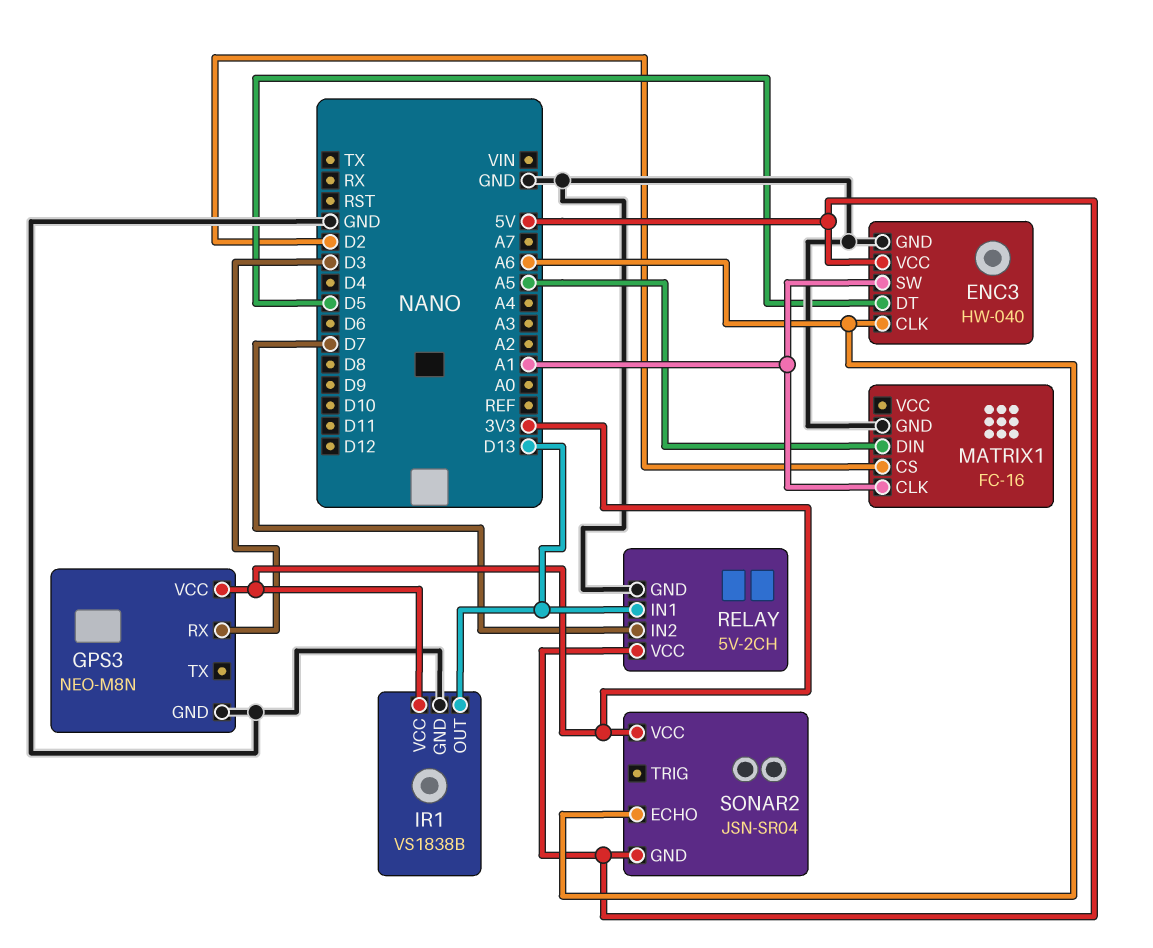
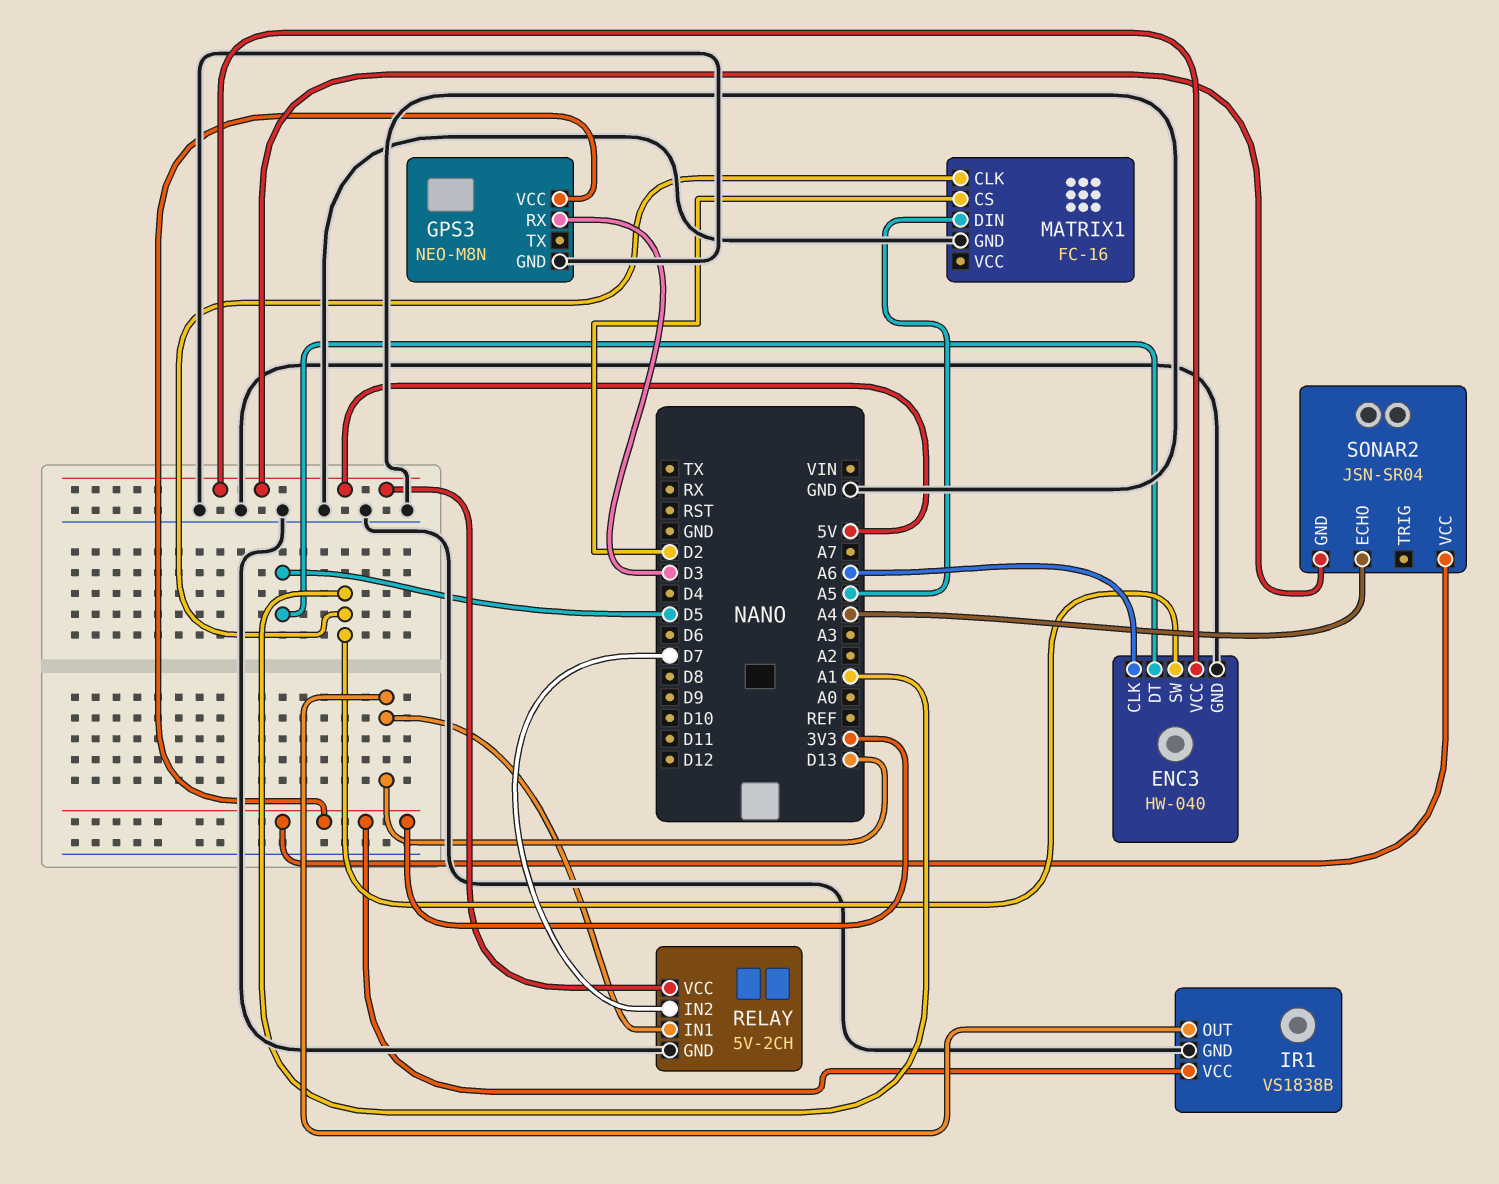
SONAR2 pin ECHO: A6 -> A4

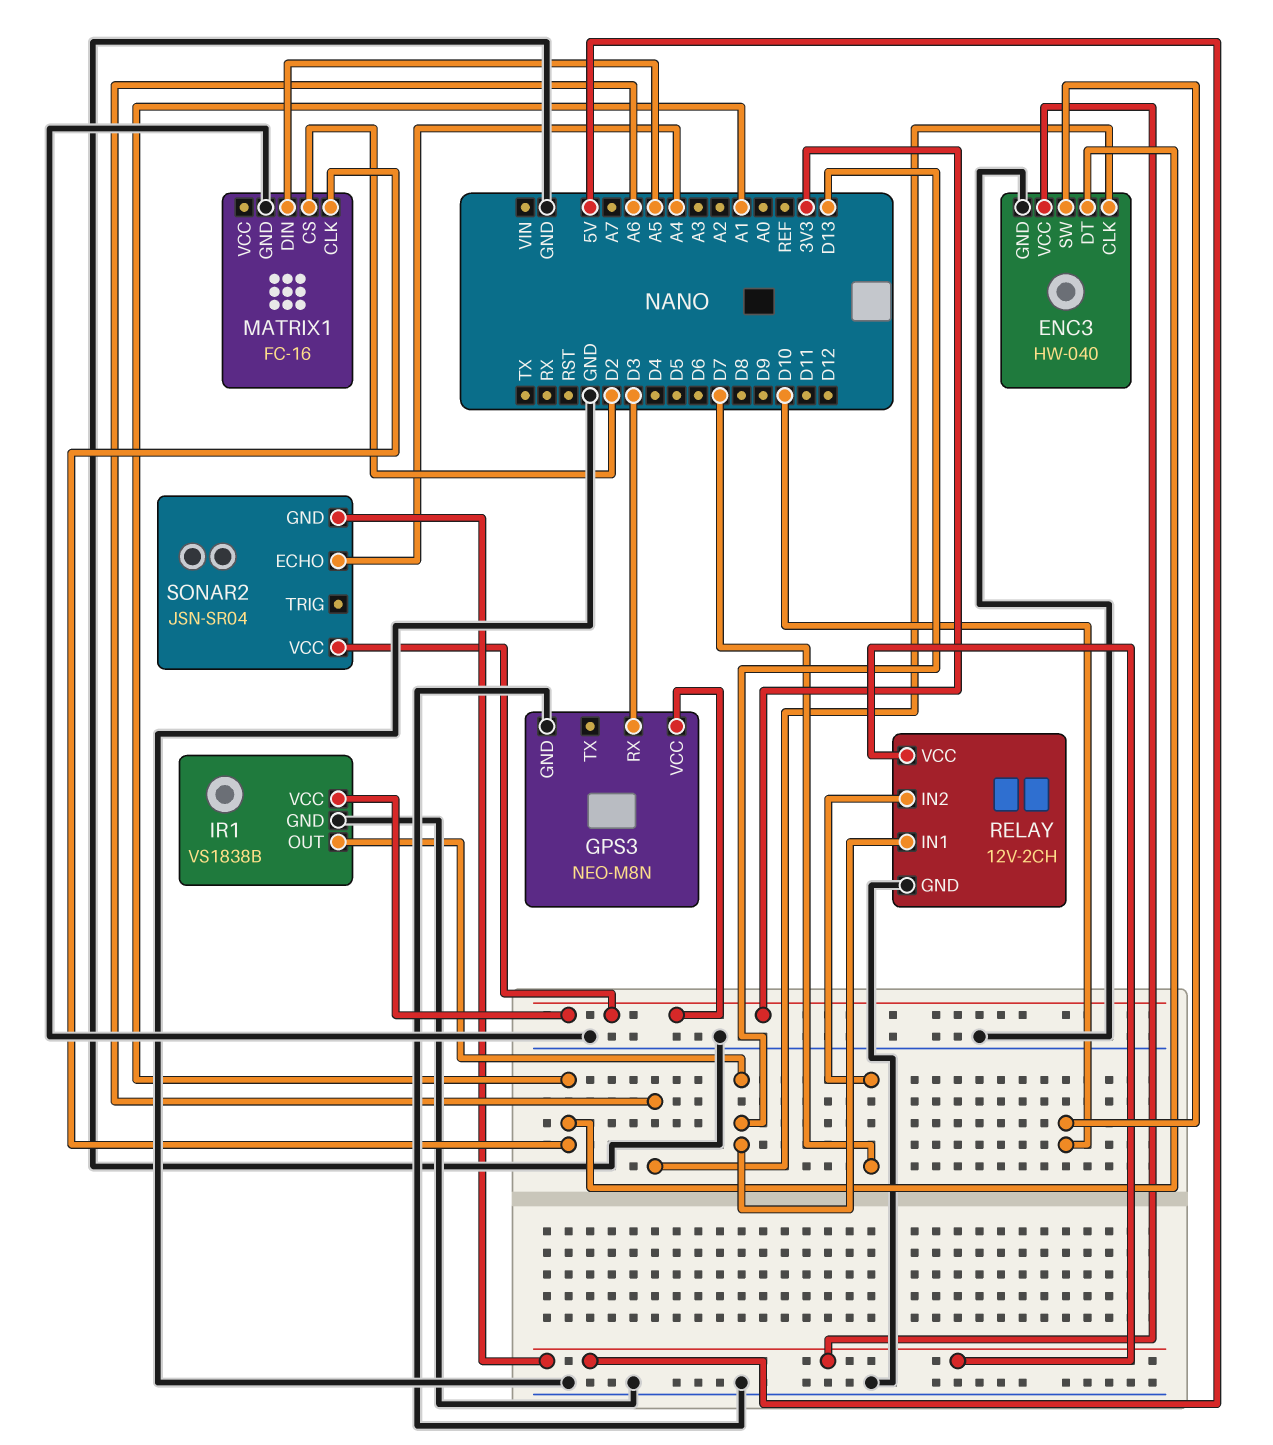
ENC3 pin DT: D5 -> A1
ENC3 pin SW: A1 -> D10
RELAY: 5V-2CH -> 12V-2CH

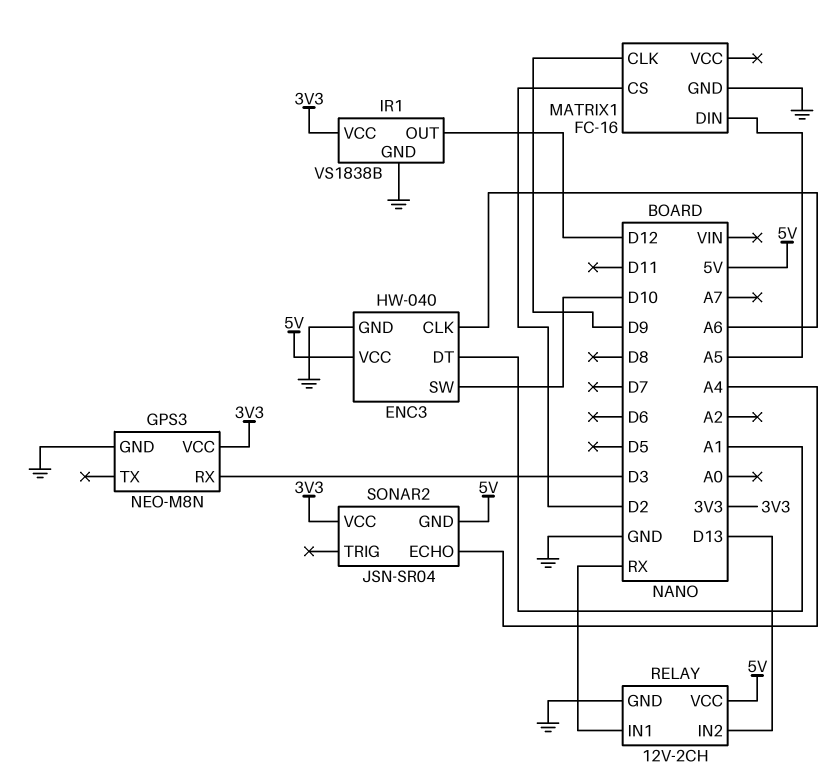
IR1 pin OUT: D13 -> D12
MATRIX1 pin CLK: A1 -> D9
RELAY pin IN1: D13 -> RX
RELAY pin IN2: D7 -> D13

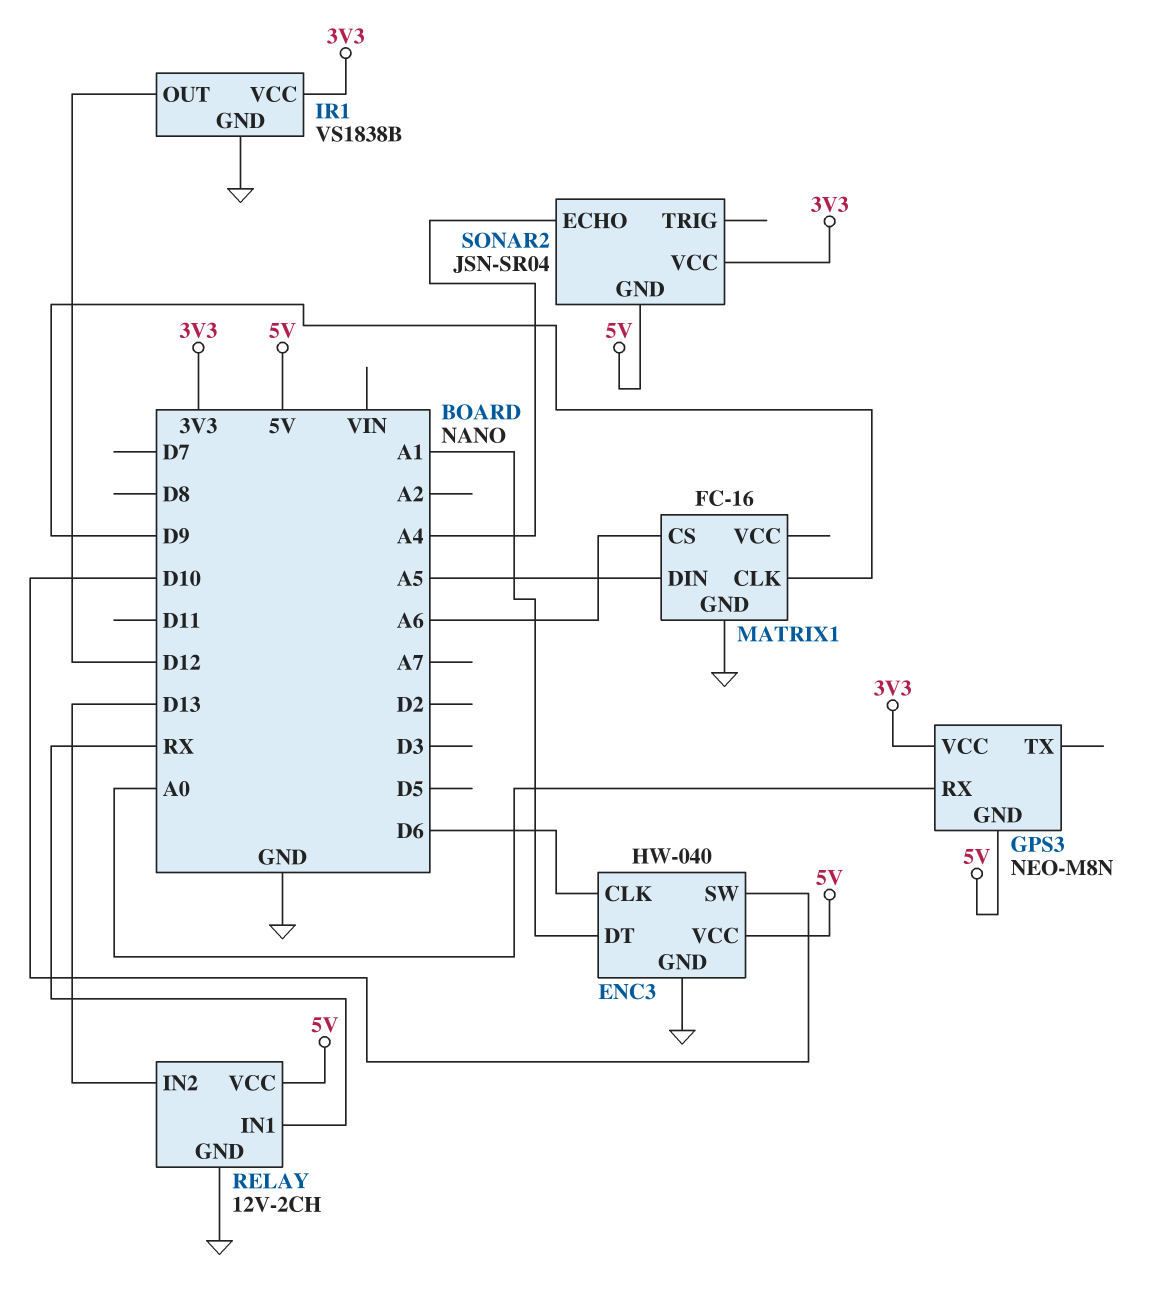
ENC3 pin CLK: A6 -> D6
GPS3 pin GND: GND -> 5V
GPS3 pin RX: D3 -> A0
MATRIX1 pin CS: D2 -> A6

